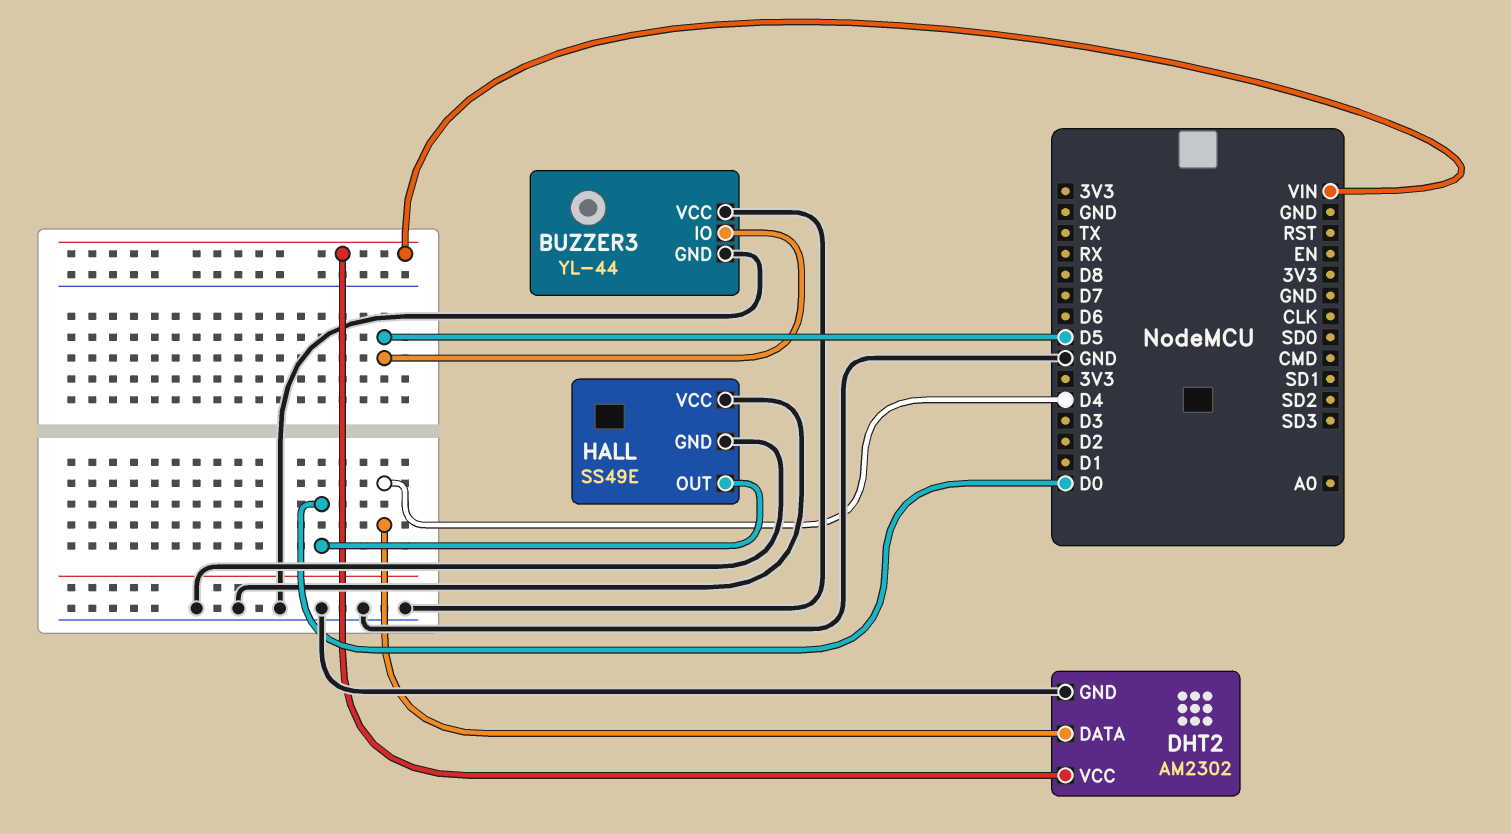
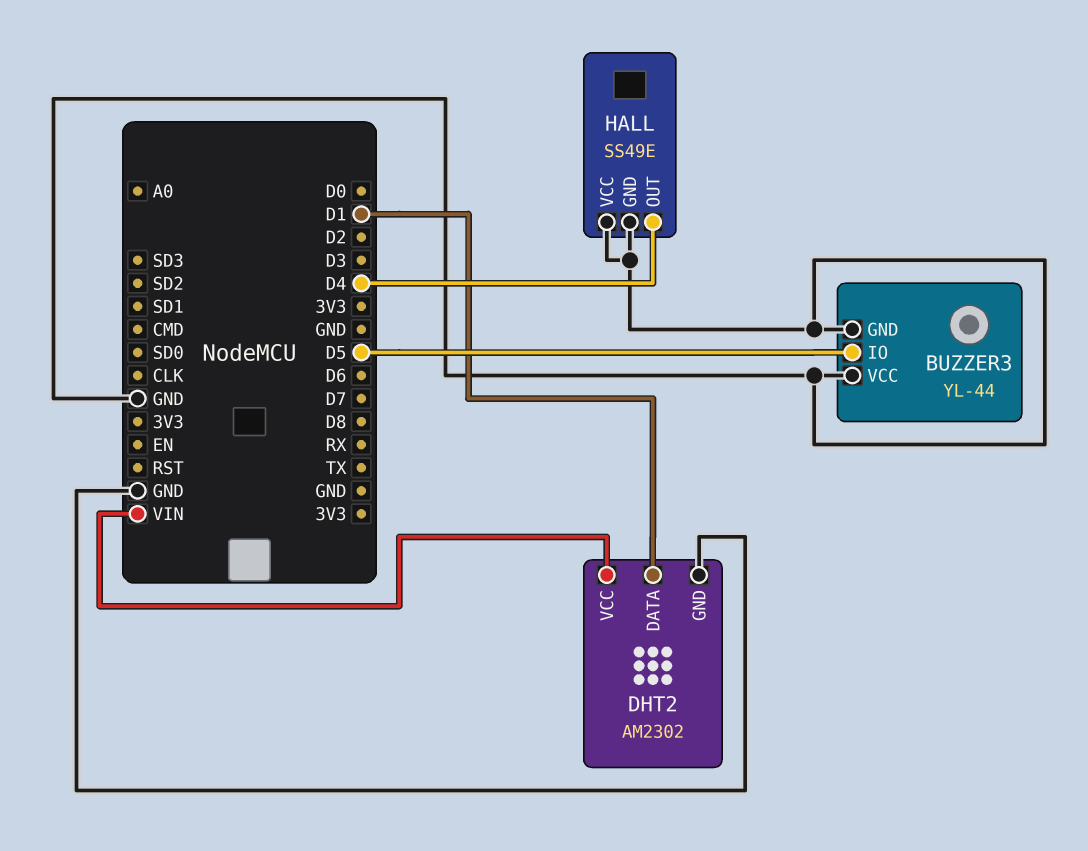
DHT2 pin DATA: D4 -> D1
HALL pin OUT: D0 -> D4

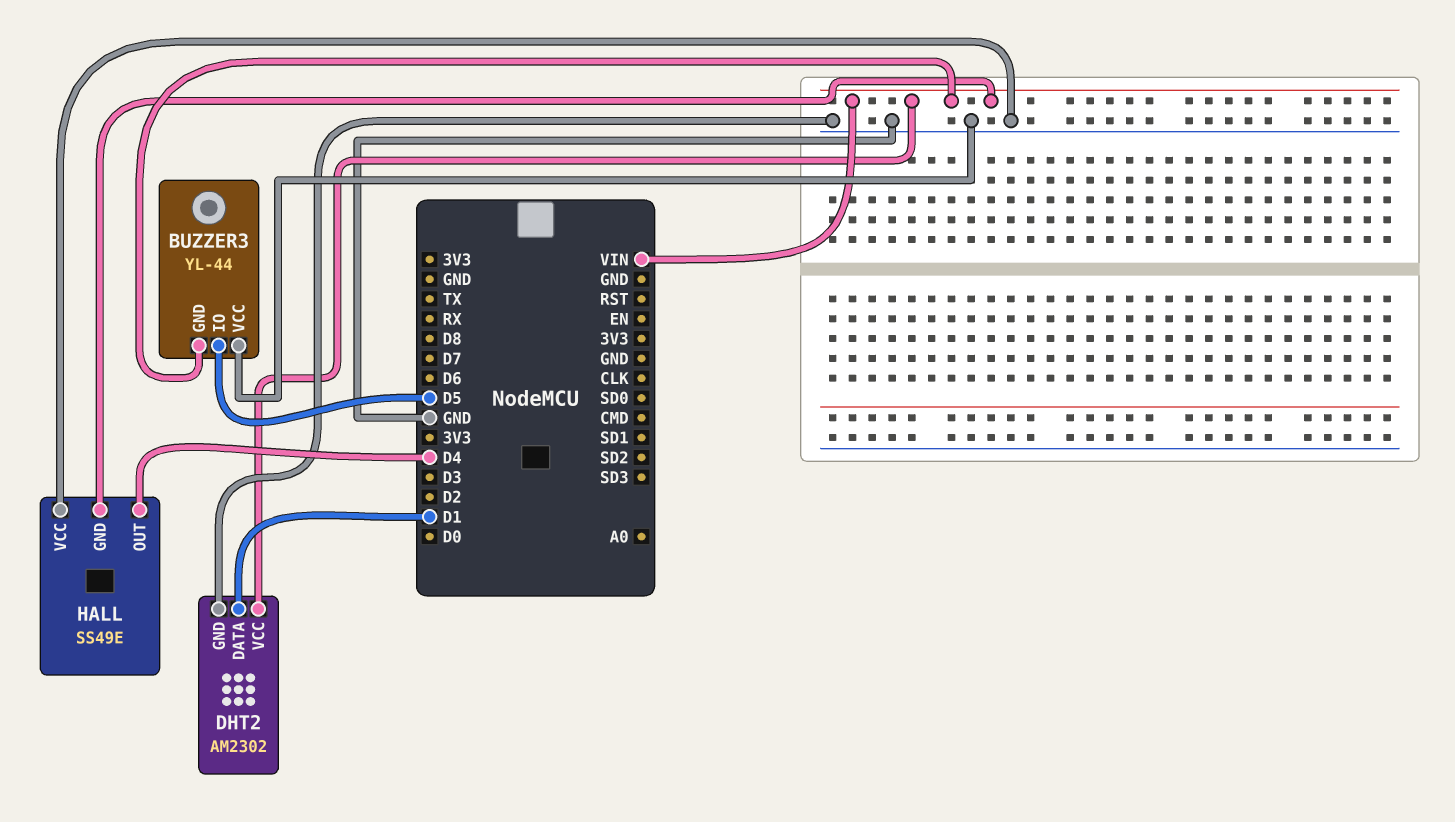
BUZZER3 pin GND: GND -> VIN
HALL pin GND: GND -> VIN

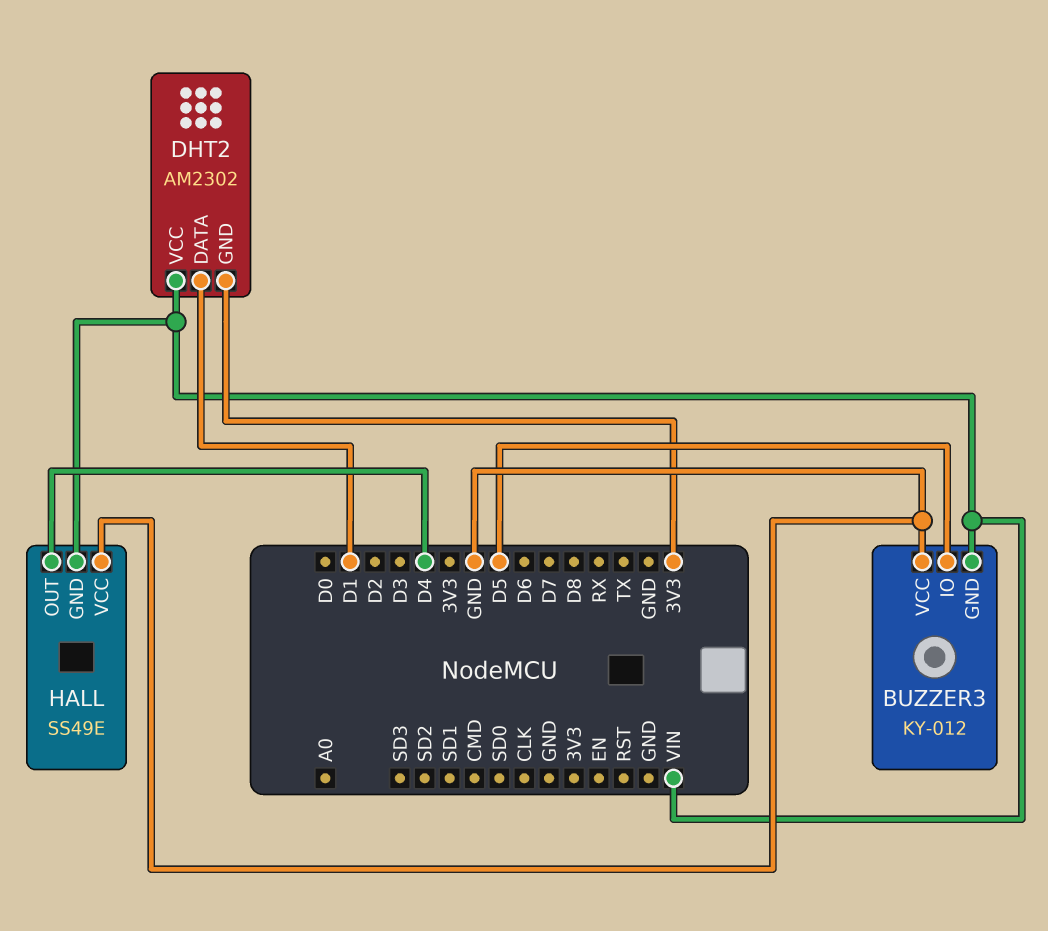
BUZZER3: YL-44 -> KY-012
DHT2 pin GND: GND -> 3V3

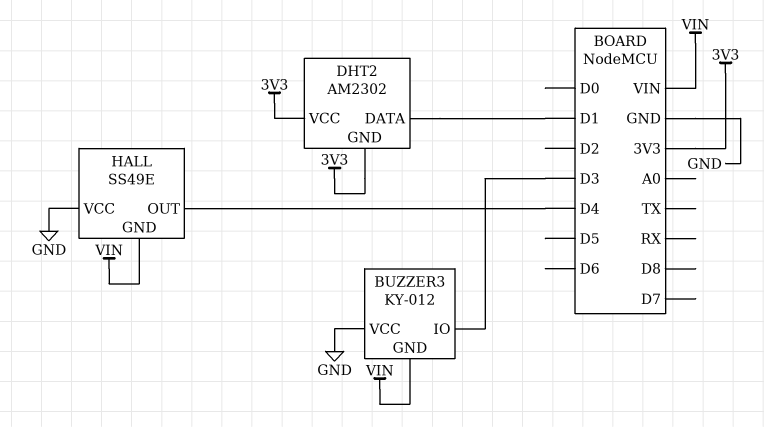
BUZZER3 pin IO: D5 -> D3
DHT2 pin VCC: VIN -> 3V3

